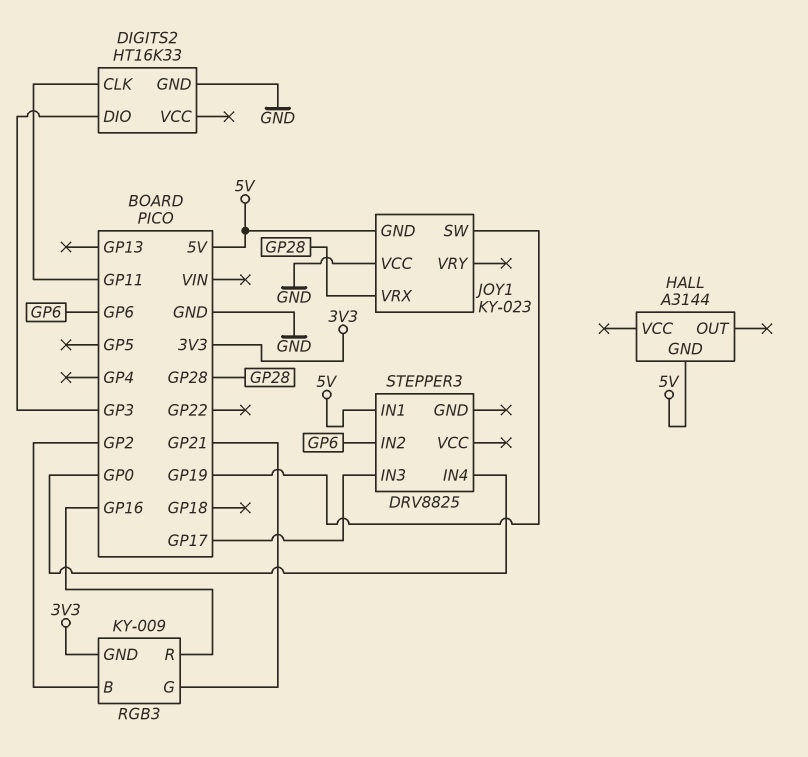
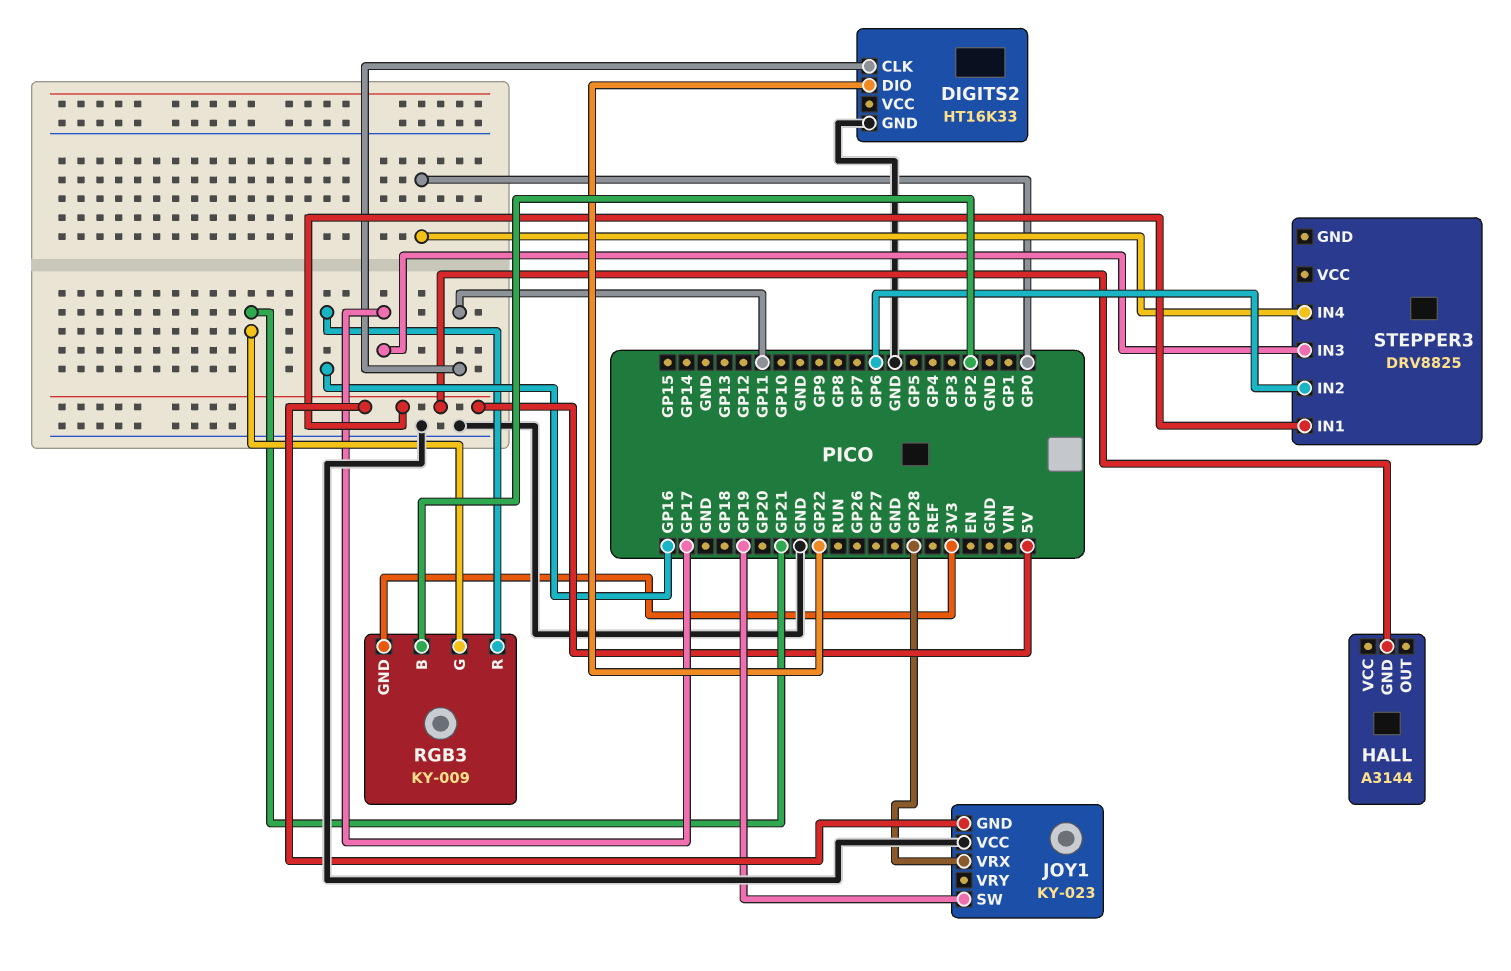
DIGITS2 pin DIO: GP3 -> GP22

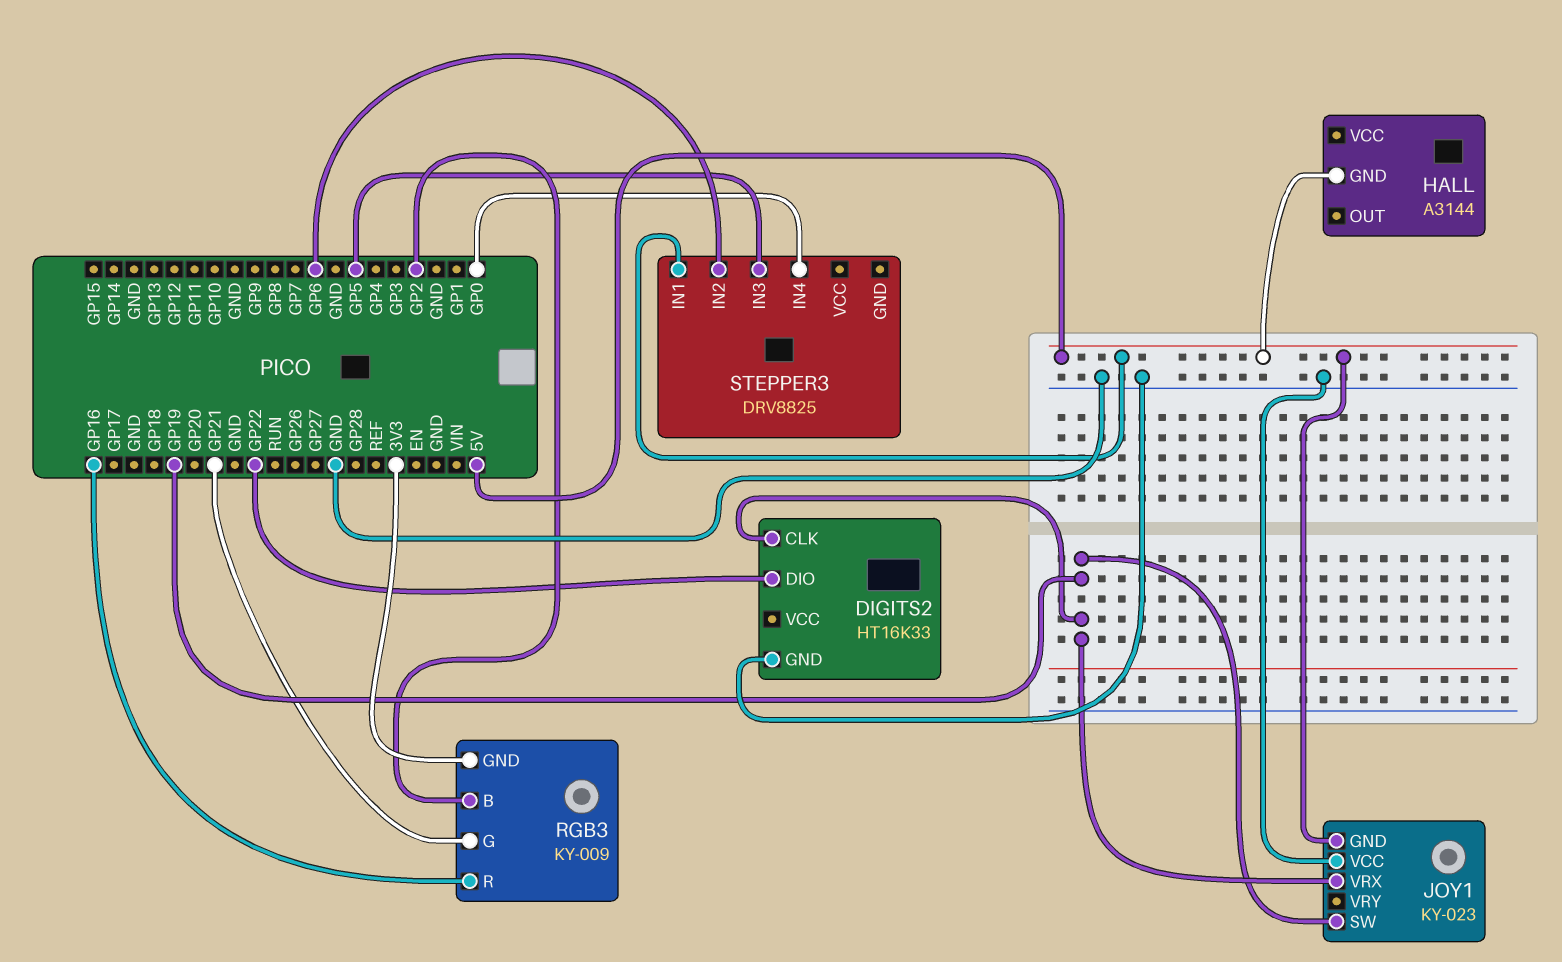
DIGITS2 pin CLK: GP11 -> GP19
JOY1 pin VRX: GP28 -> GP19
STEPPER3 pin IN3: GP17 -> GP5

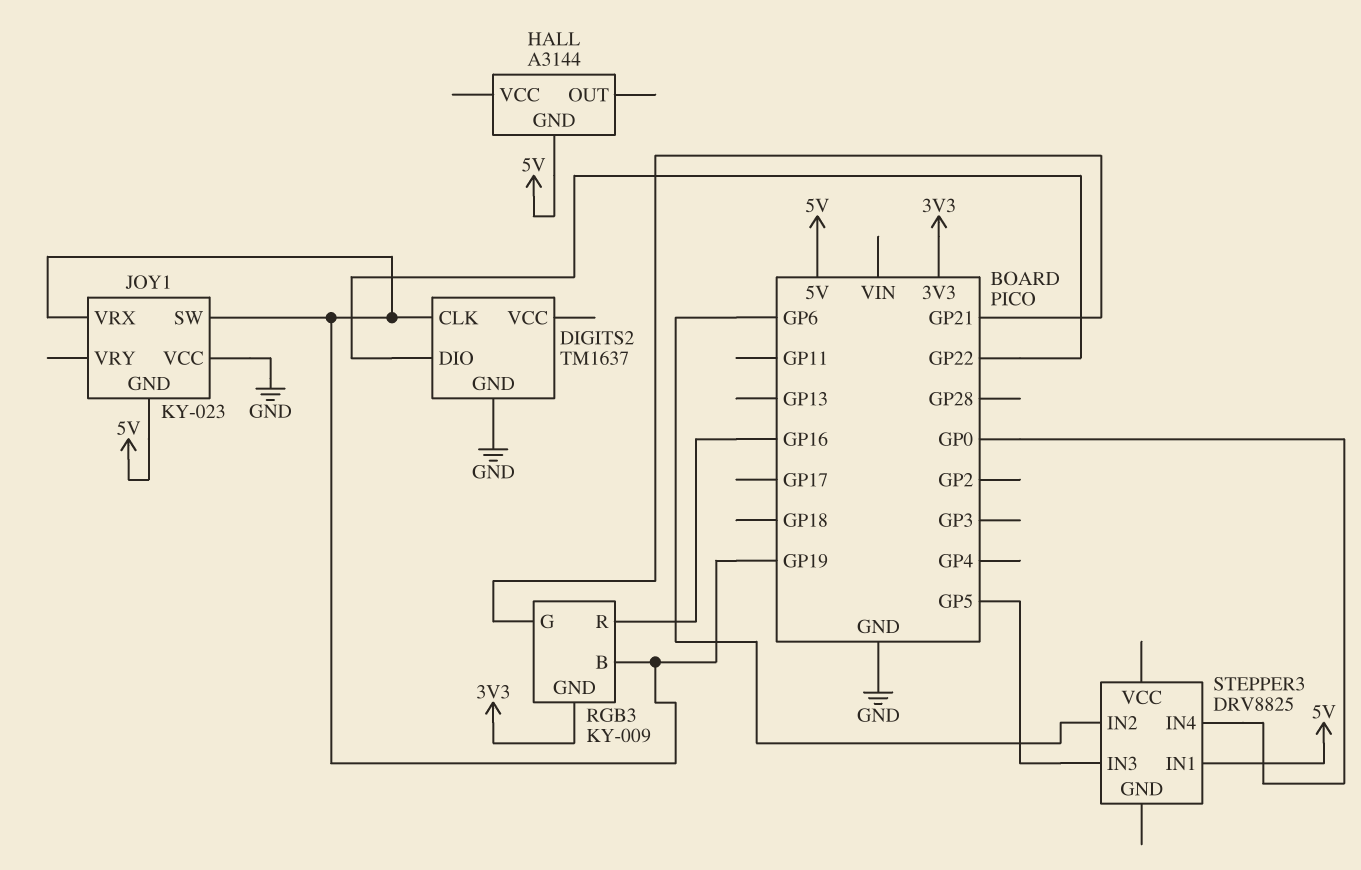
DIGITS2: HT16K33 -> TM1637
RGB3 pin B: GP2 -> GP19

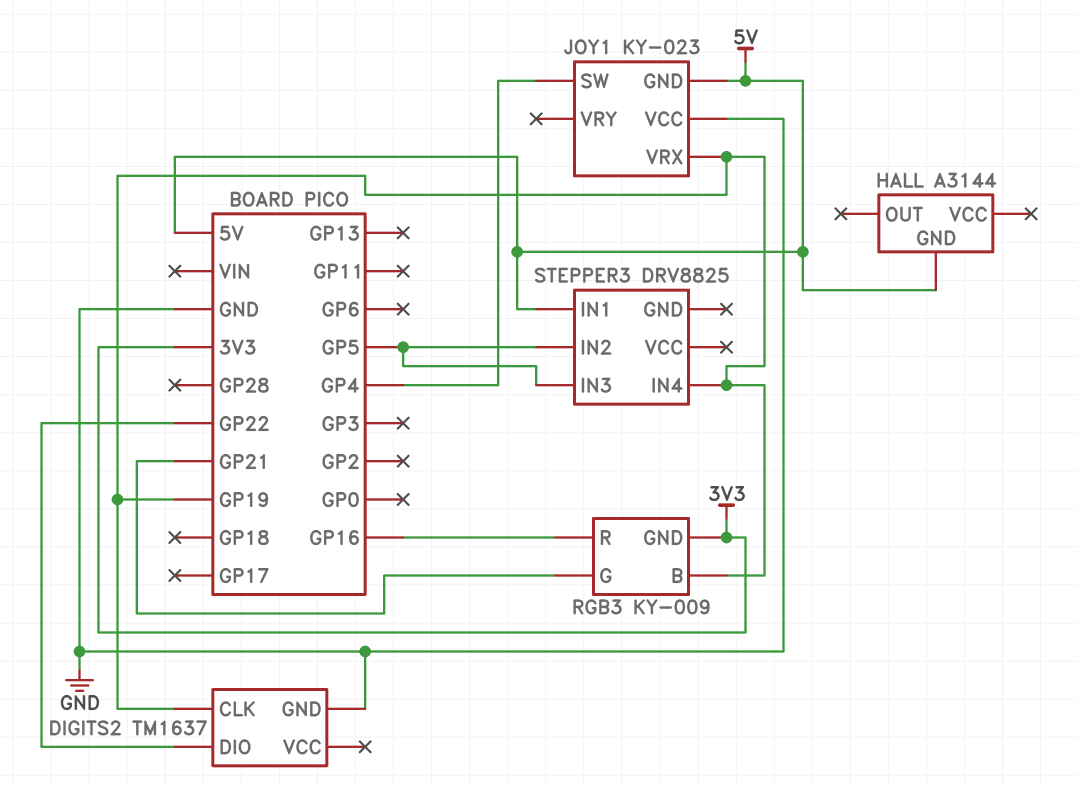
JOY1 pin SW: GP19 -> GP4
STEPPER3 pin IN2: GP6 -> GP5
STEPPER3 pin IN4: GP0 -> GP19

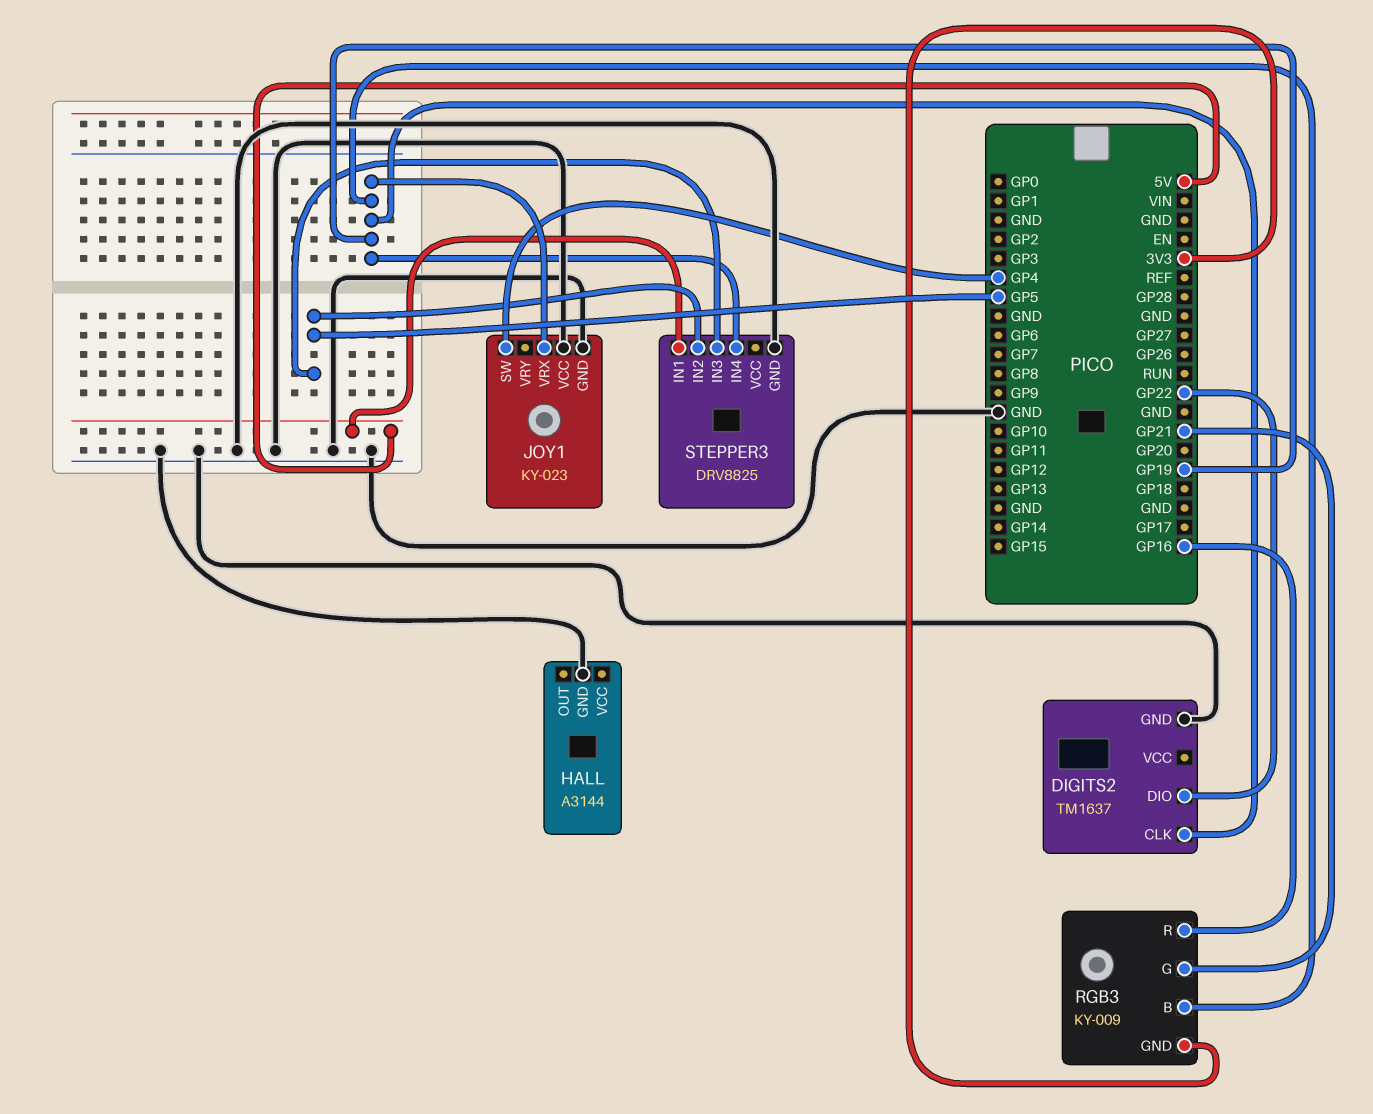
HALL pin GND: 5V -> GND
JOY1 pin GND: 5V -> GND
STEPPER3 pin GND: none -> GND

